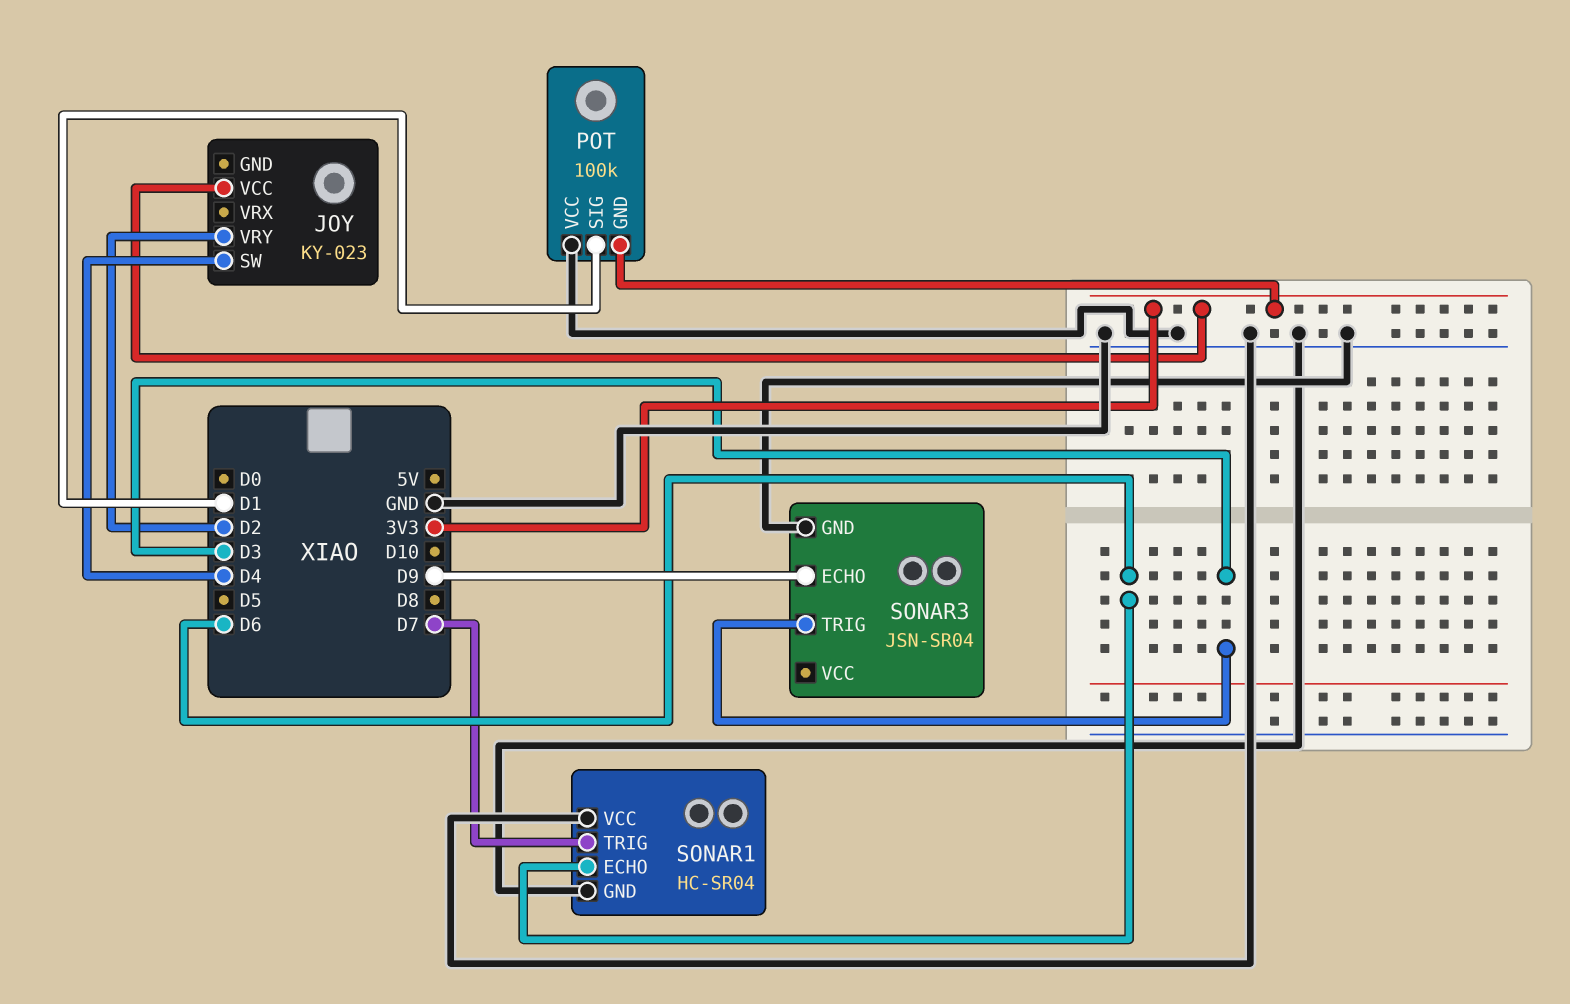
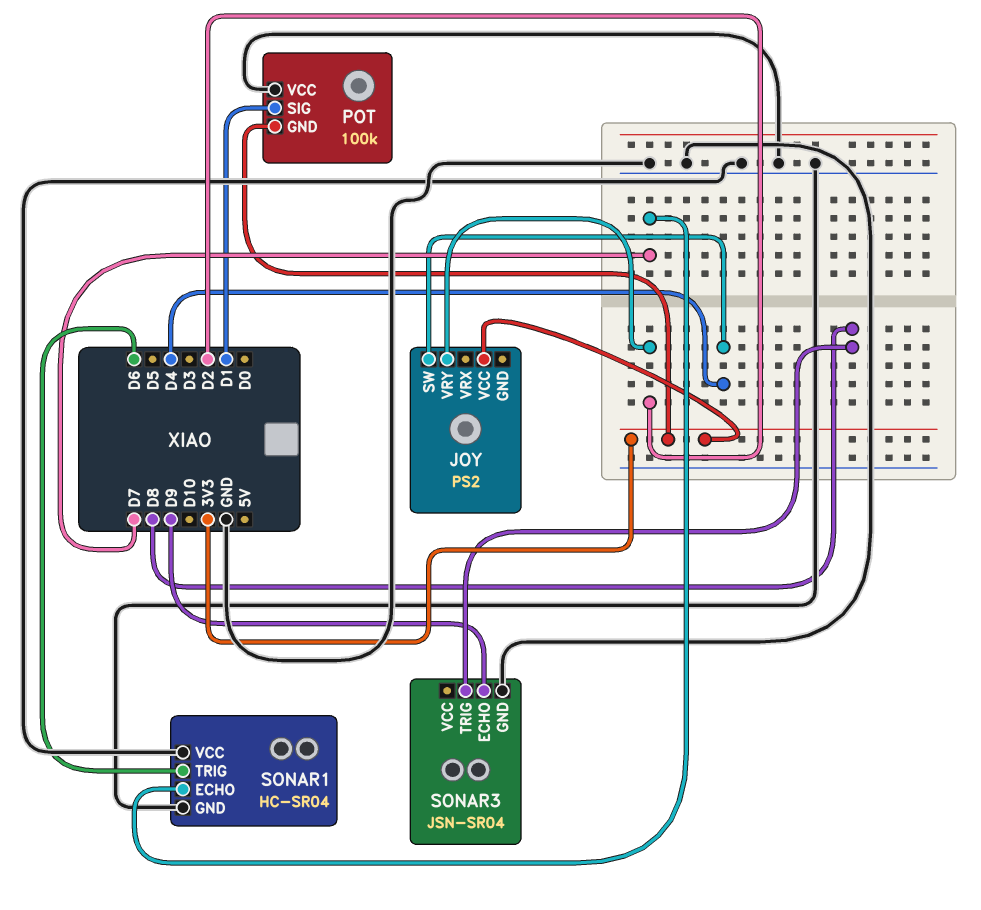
JOY: KY-023 -> PS2
SONAR1 pin ECHO: D6 -> D7
SONAR1 pin TRIG: D7 -> D6
SONAR3 pin TRIG: D3 -> D8

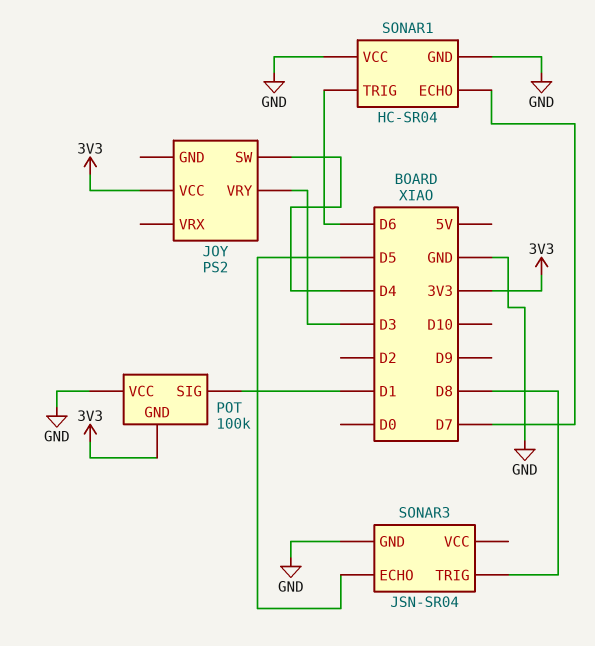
JOY pin VRY: D2 -> D3
SONAR3 pin ECHO: D9 -> D5

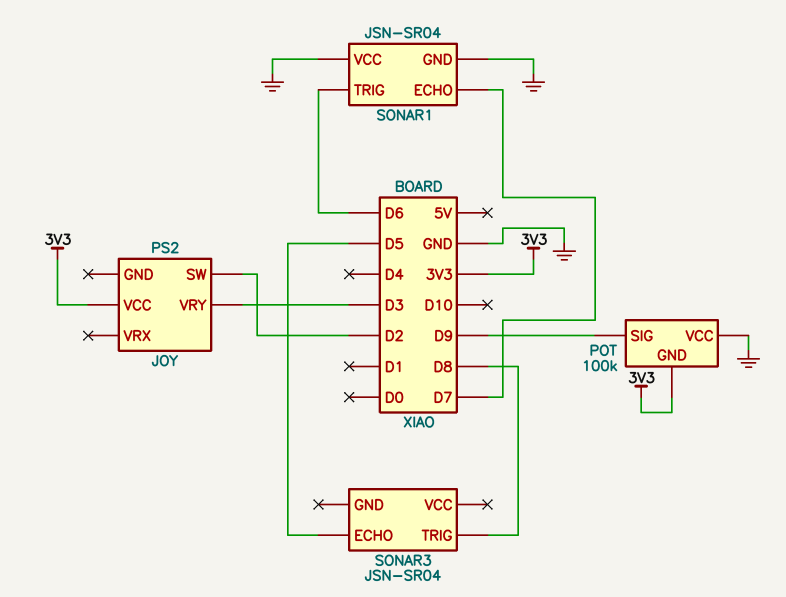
JOY pin SW: D4 -> D2
POT pin SIG: D1 -> D9
SONAR1: HC-SR04 -> JSN-SR04
SONAR3 pin GND: GND -> none

